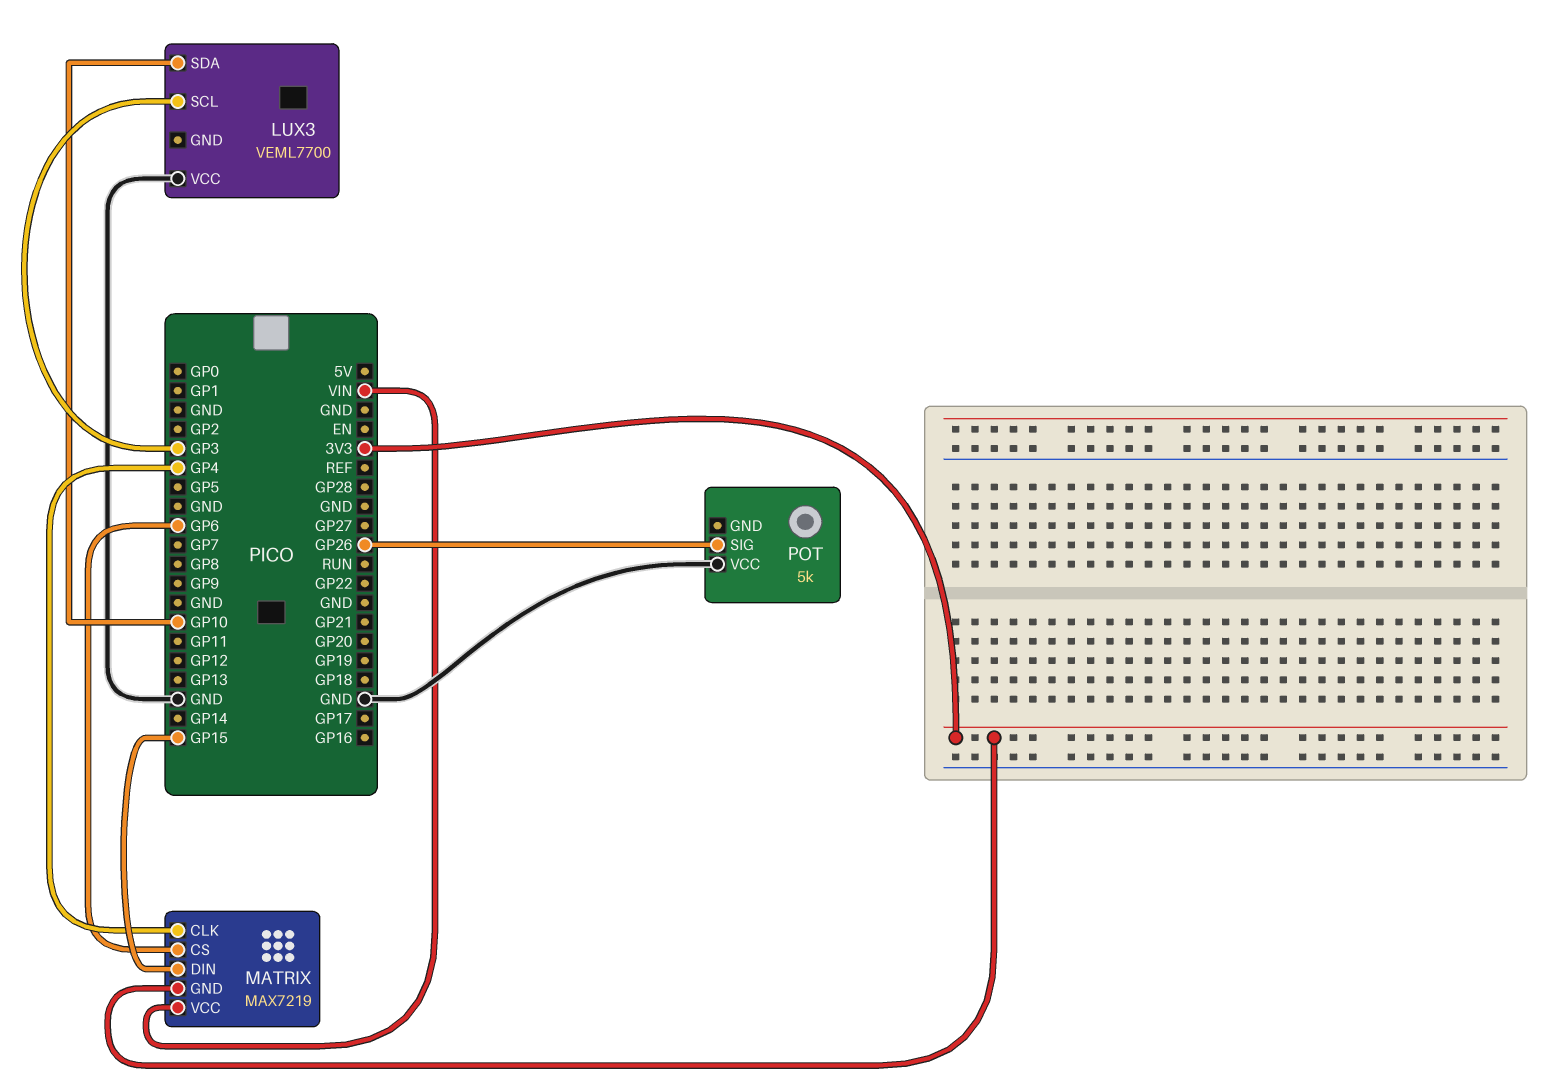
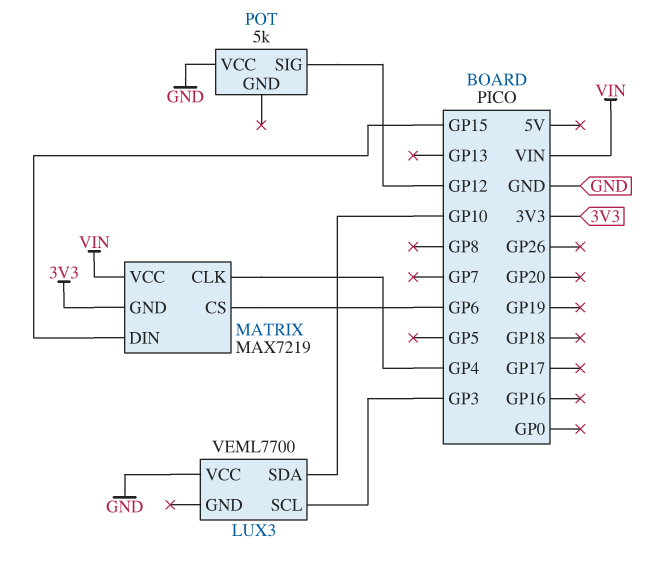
POT pin SIG: GP26 -> GP12

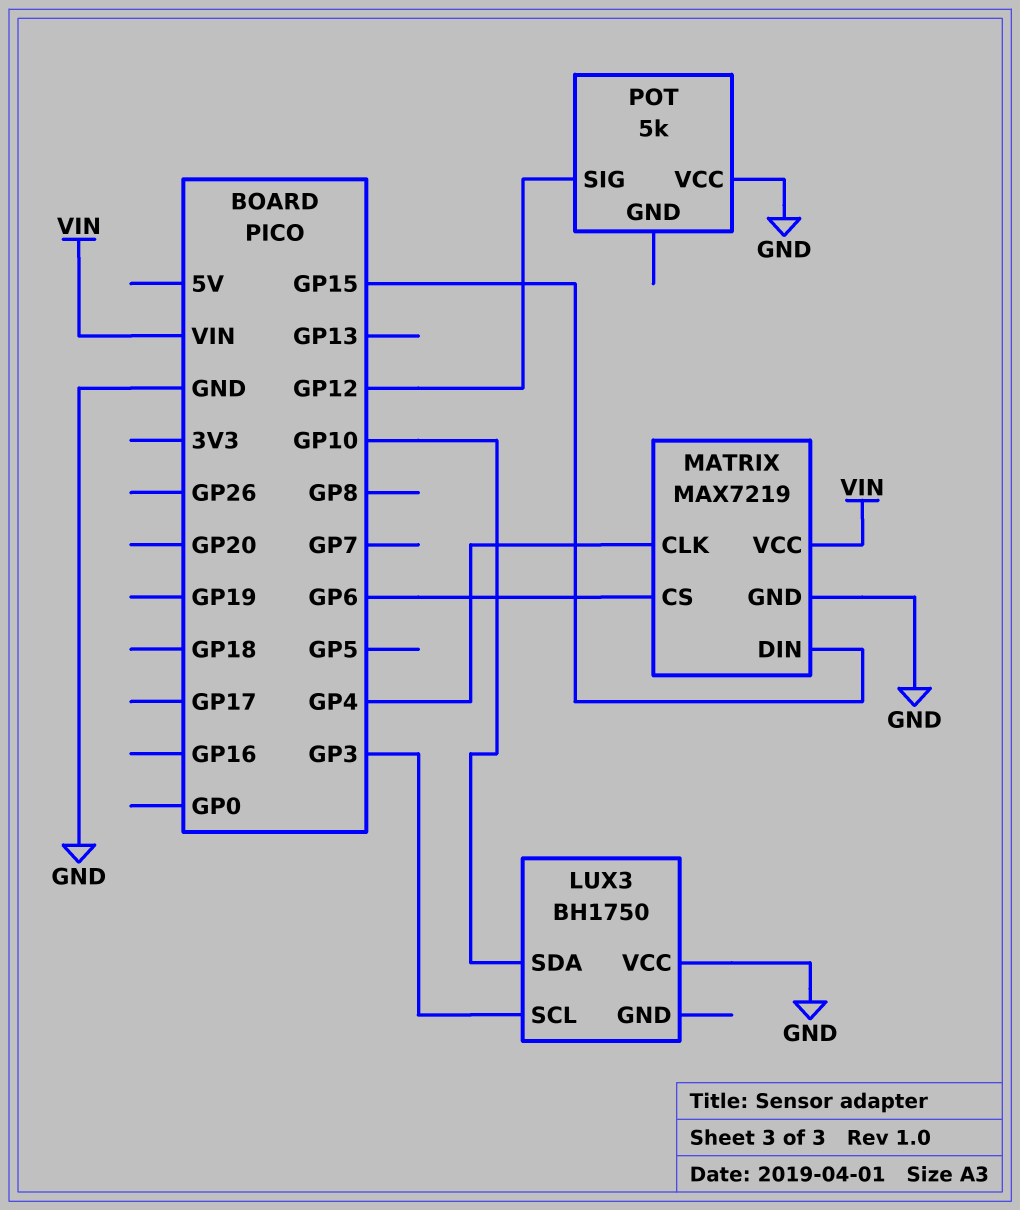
LUX3: VEML7700 -> BH1750
MATRIX pin GND: 3V3 -> GND

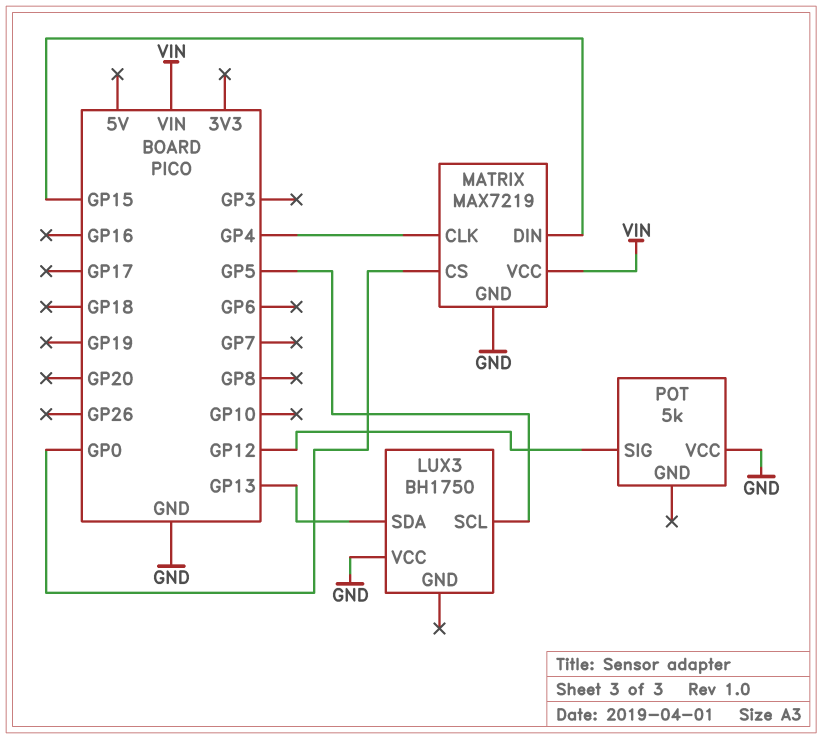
LUX3 pin SCL: GP3 -> GP5
LUX3 pin SDA: GP10 -> GP13
MATRIX pin CS: GP6 -> GP0

